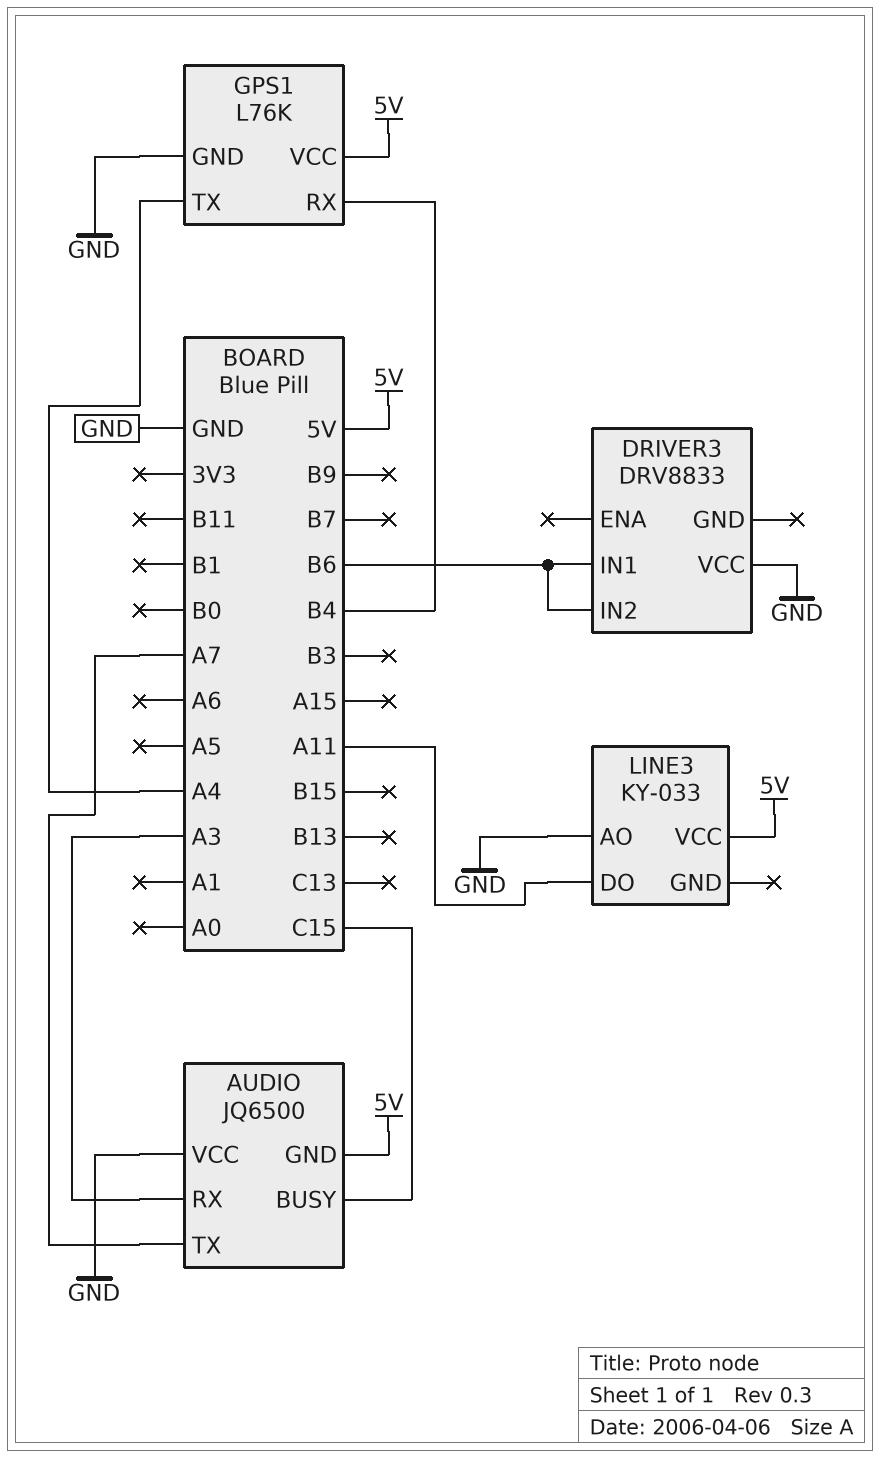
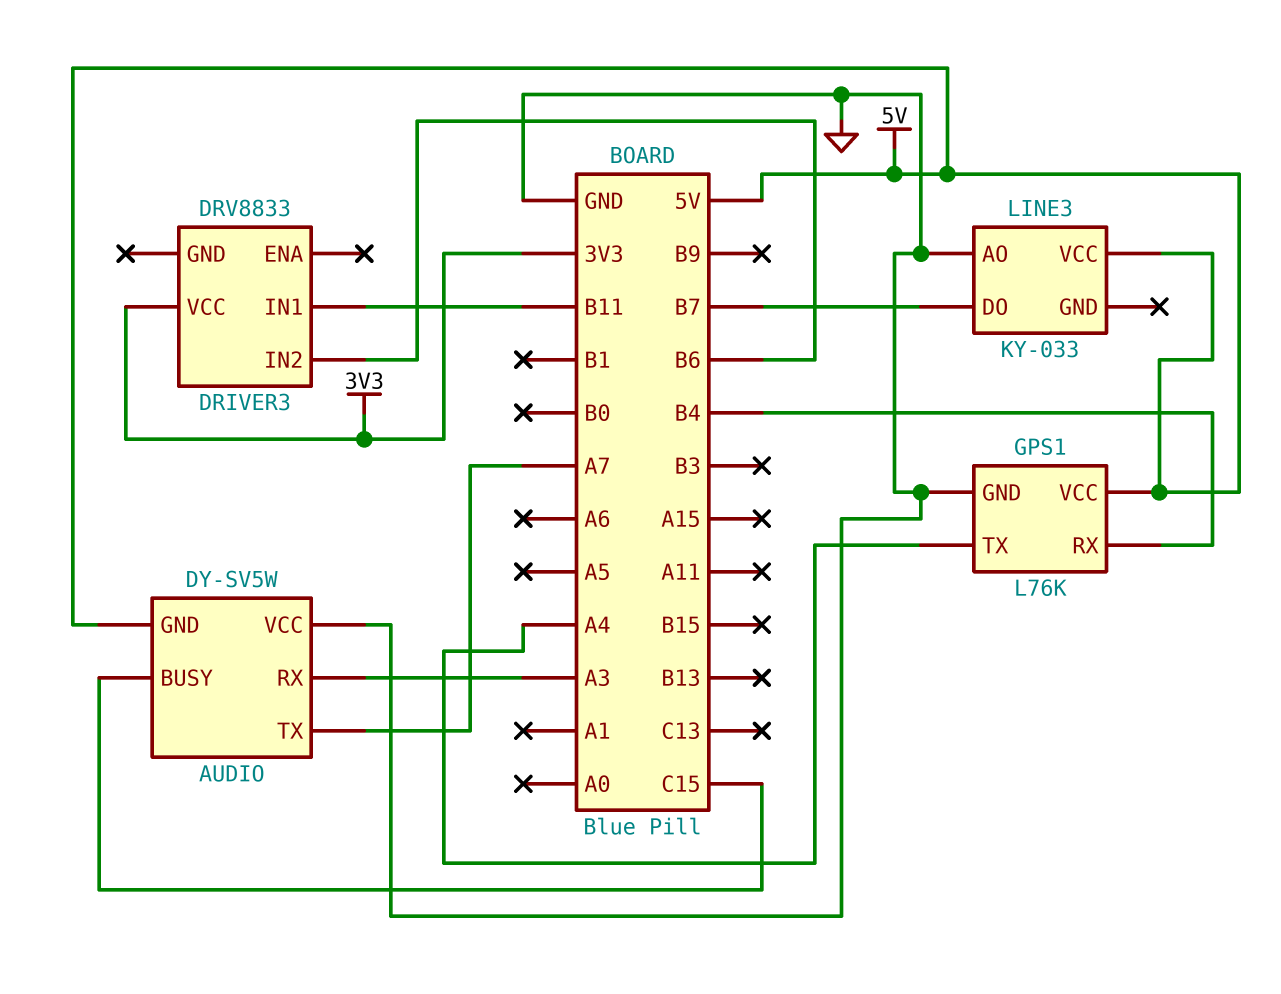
AUDIO: JQ6500 -> DY-SV5W
DRIVER3 pin IN1: B6 -> B11
DRIVER3 pin VCC: GND -> 3V3
LINE3 pin DO: A11 -> B7

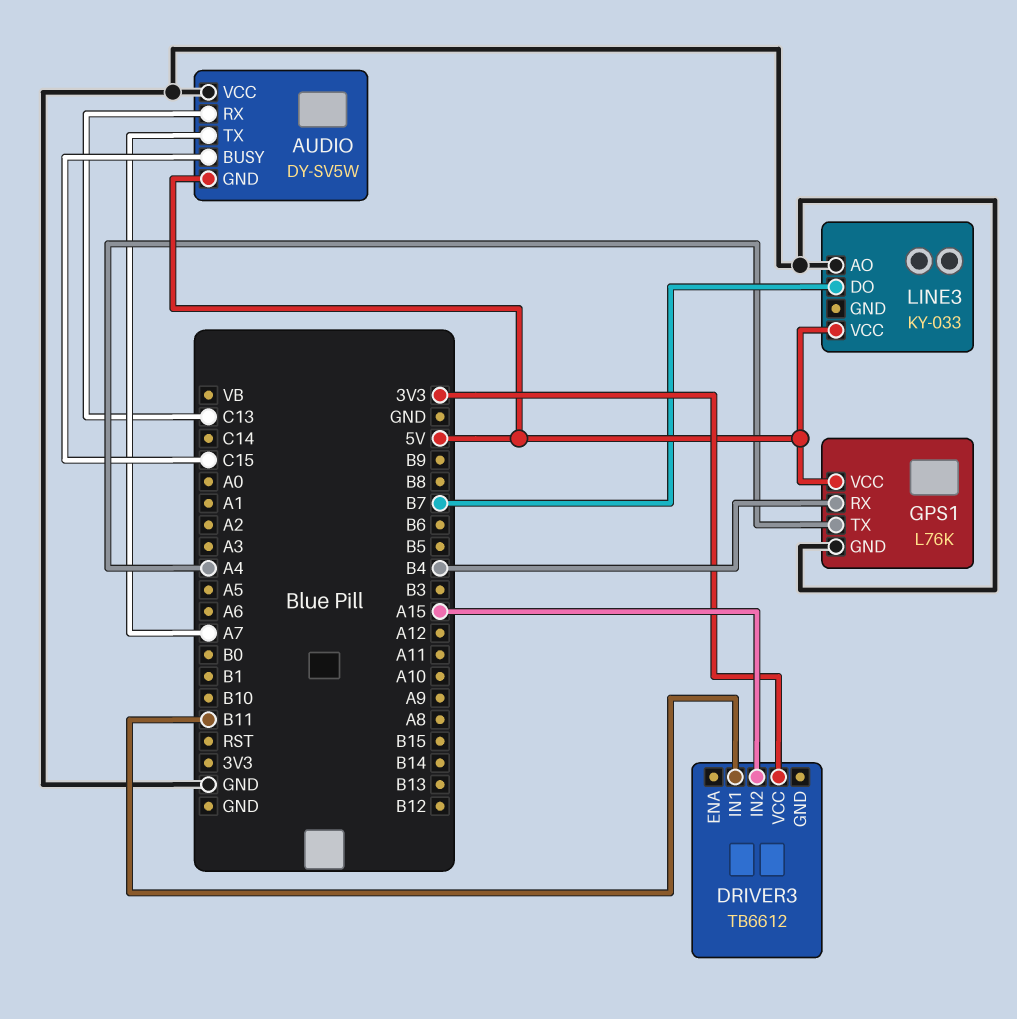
AUDIO pin RX: A3 -> C13
DRIVER3: DRV8833 -> TB6612
DRIVER3 pin IN2: B6 -> A15

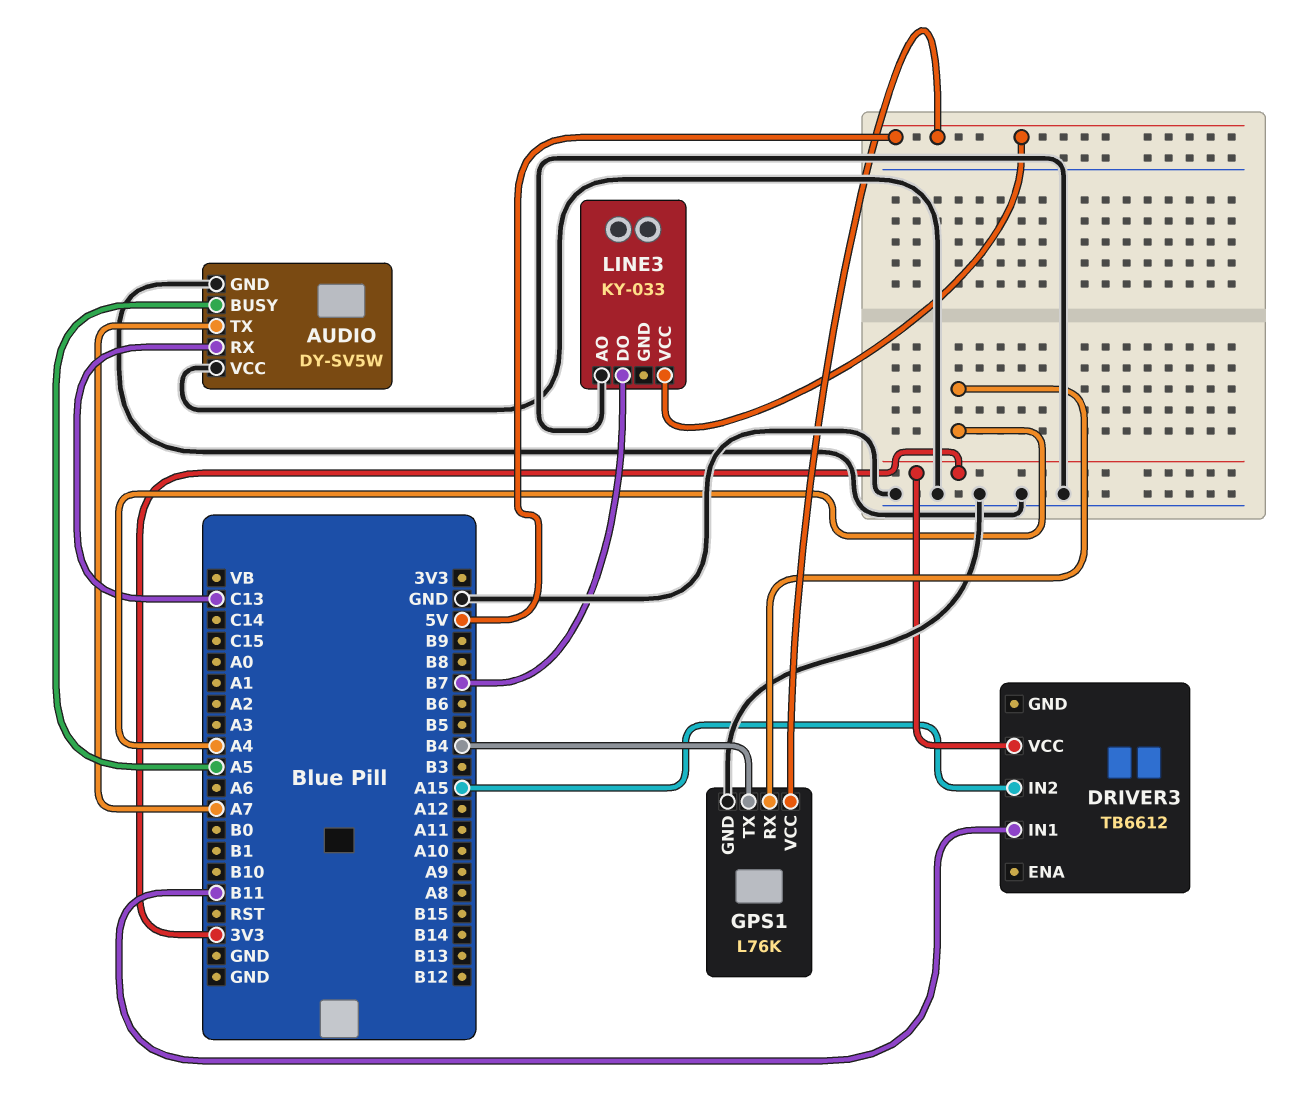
AUDIO pin BUSY: C15 -> A5
AUDIO pin GND: 5V -> GND
GPS1 pin RX: B4 -> A4
GPS1 pin TX: A4 -> B4

